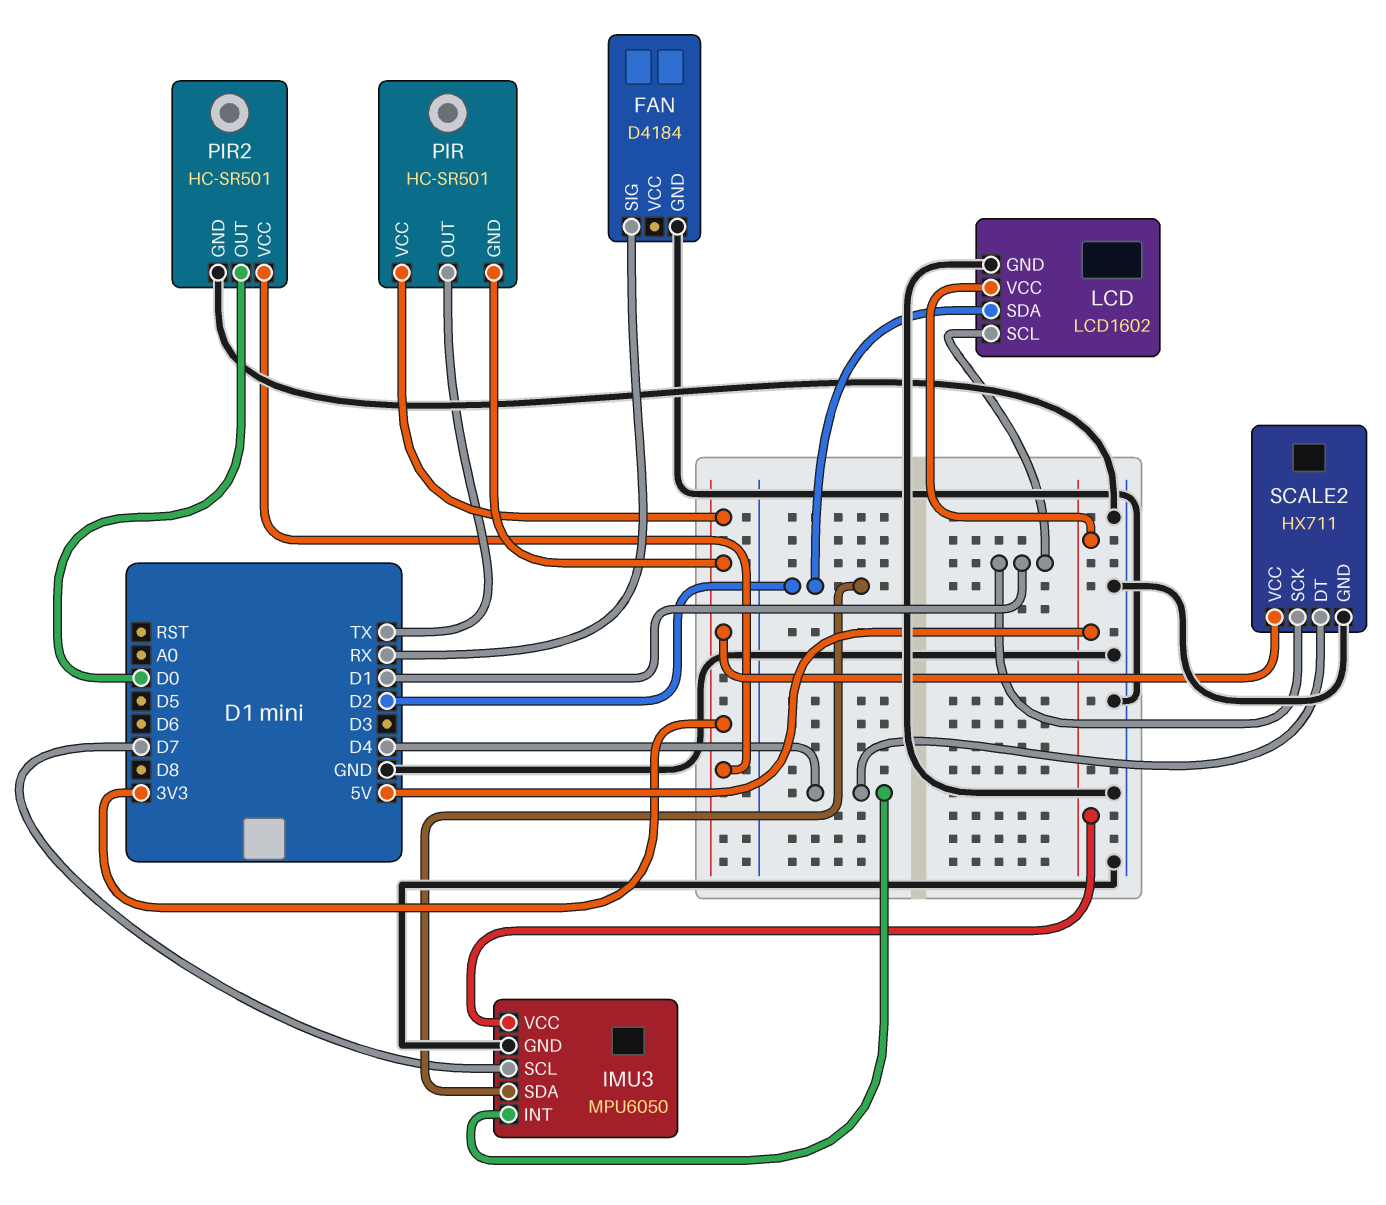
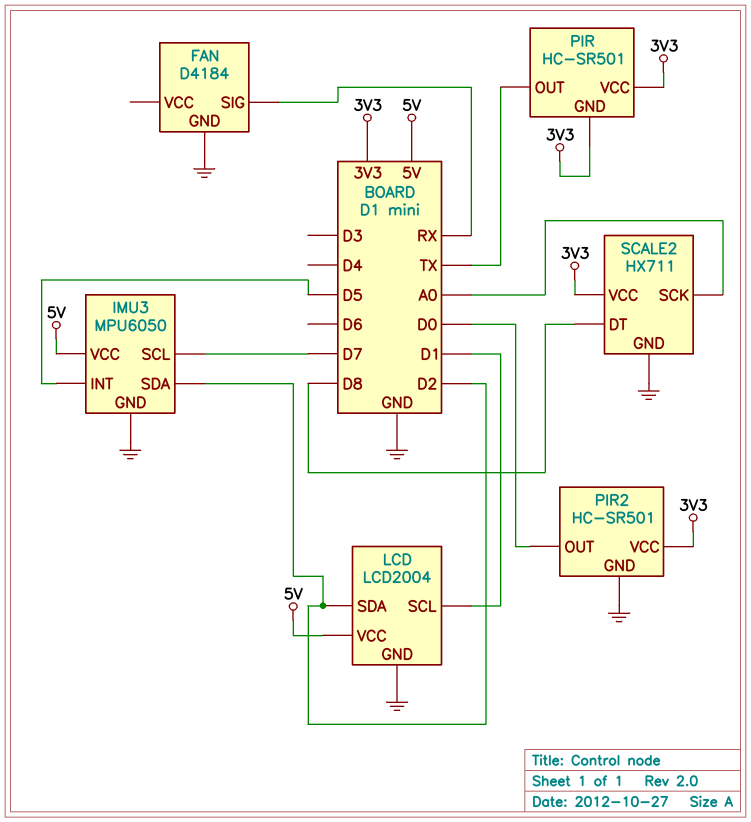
IMU3 pin INT: D4 -> D5
LCD: LCD1602 -> LCD2004
SCALE2 pin DT: D4 -> D8
SCALE2 pin SCK: D1 -> A0

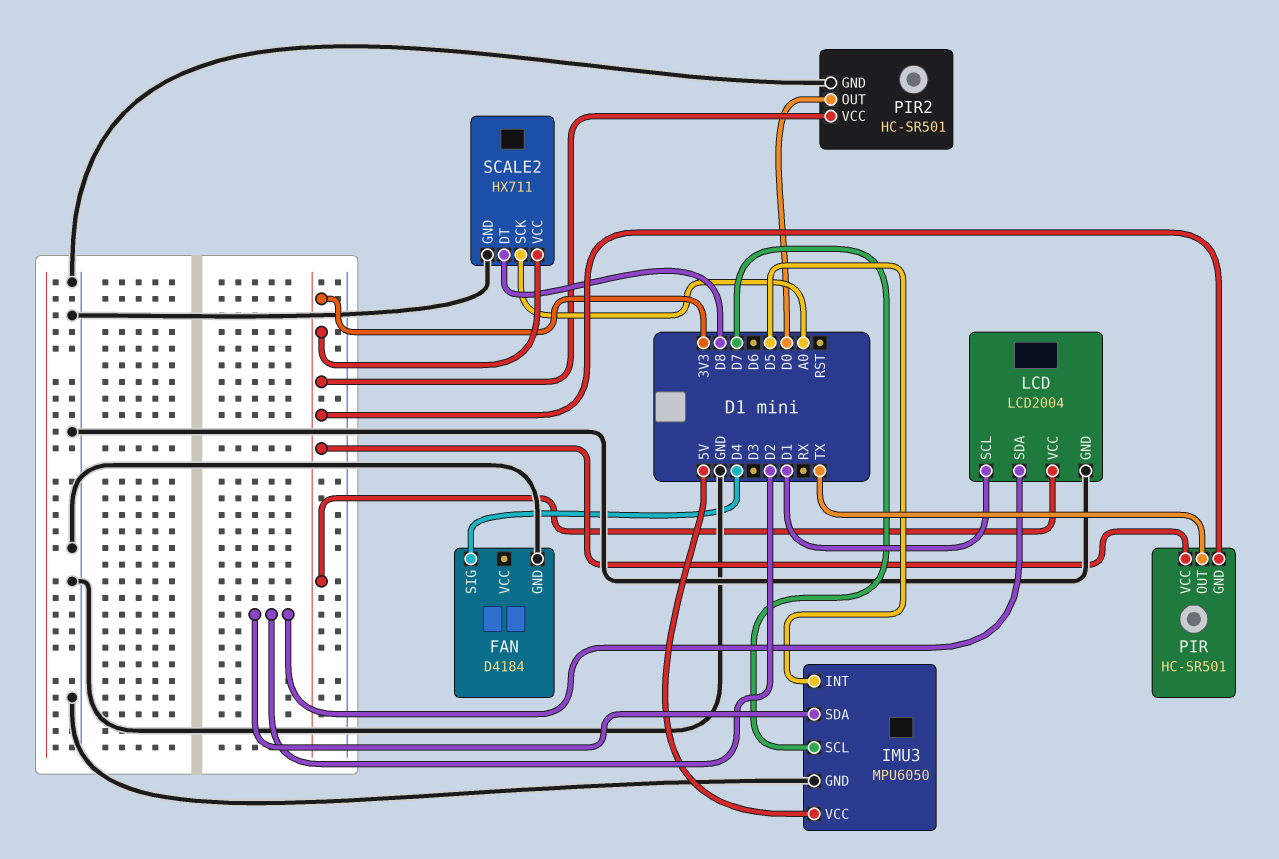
FAN pin SIG: RX -> D4
LCD pin VCC: 5V -> 3V3

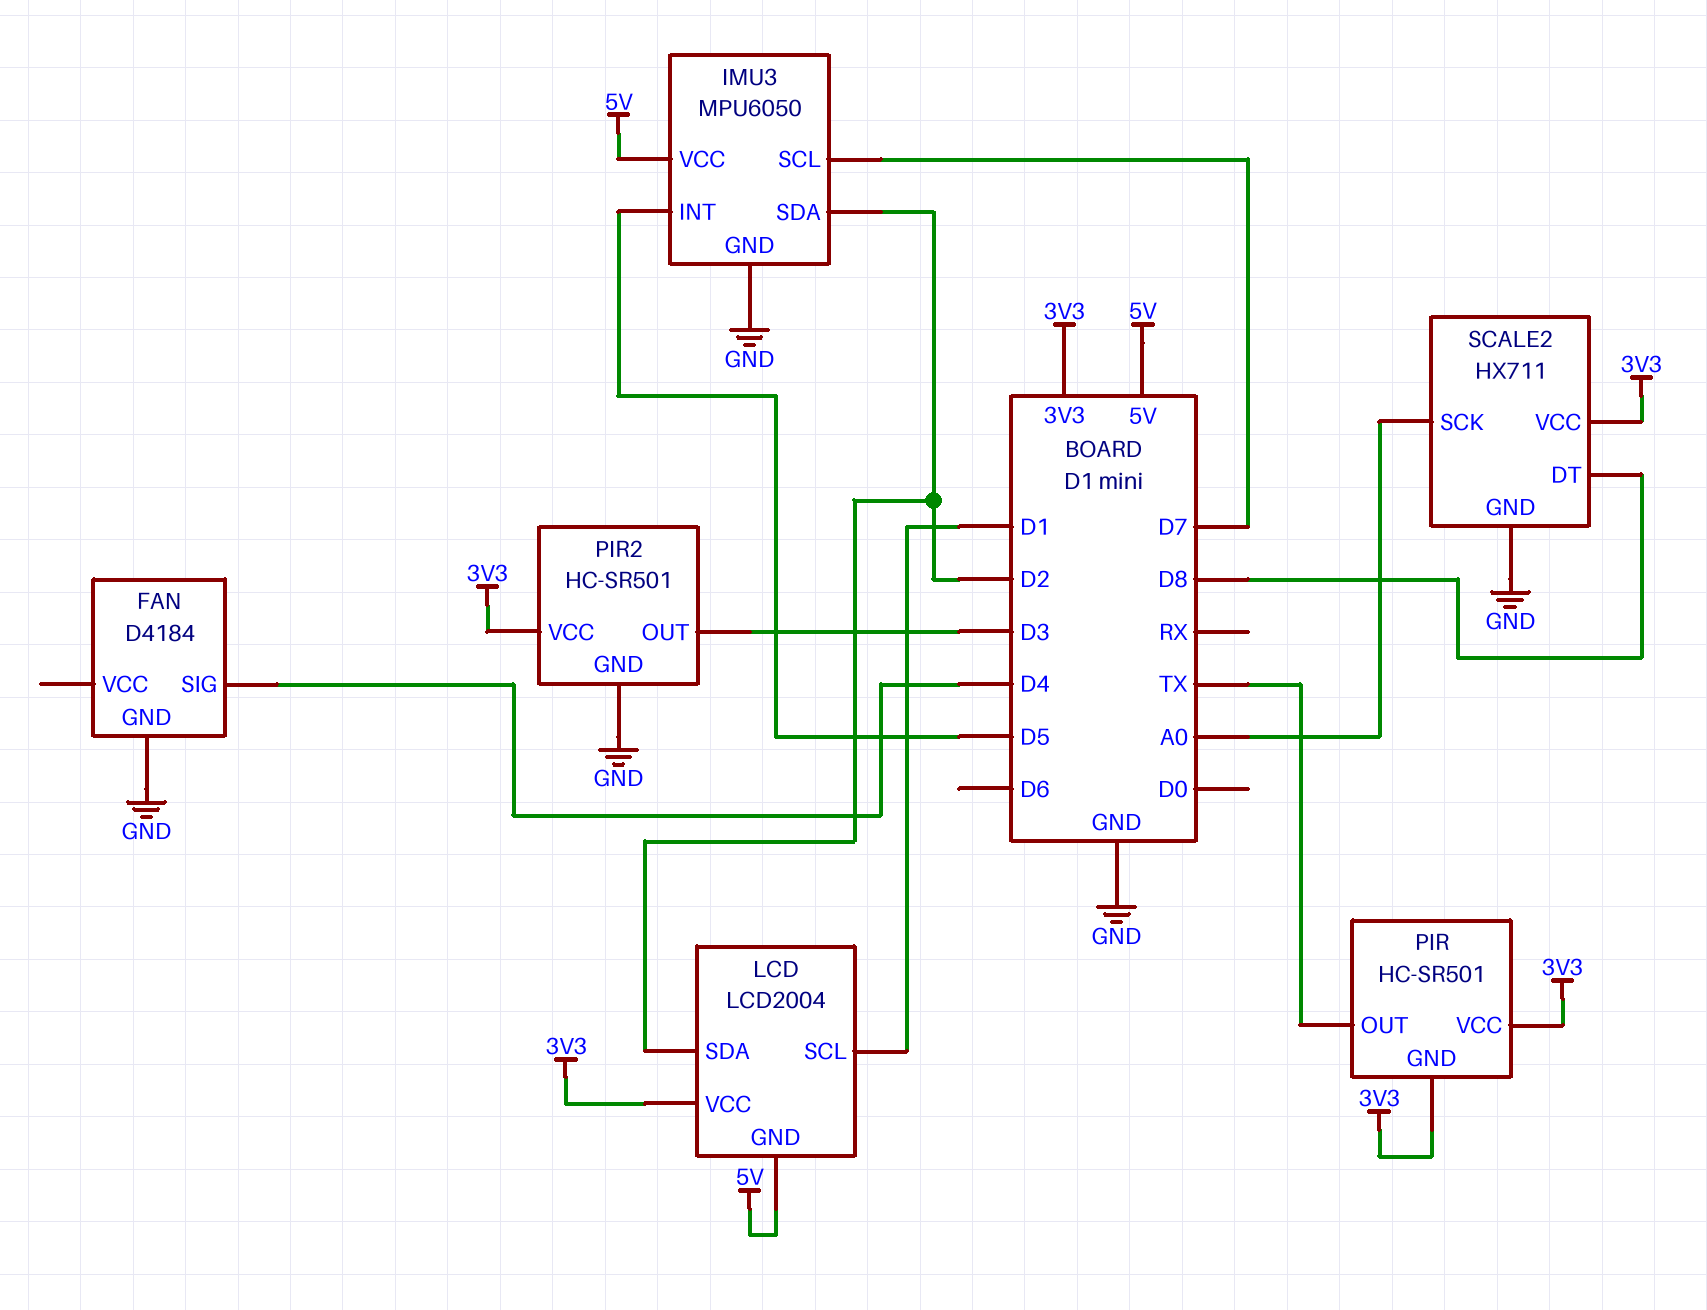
LCD pin GND: GND -> 5V
PIR2 pin OUT: D0 -> D3

